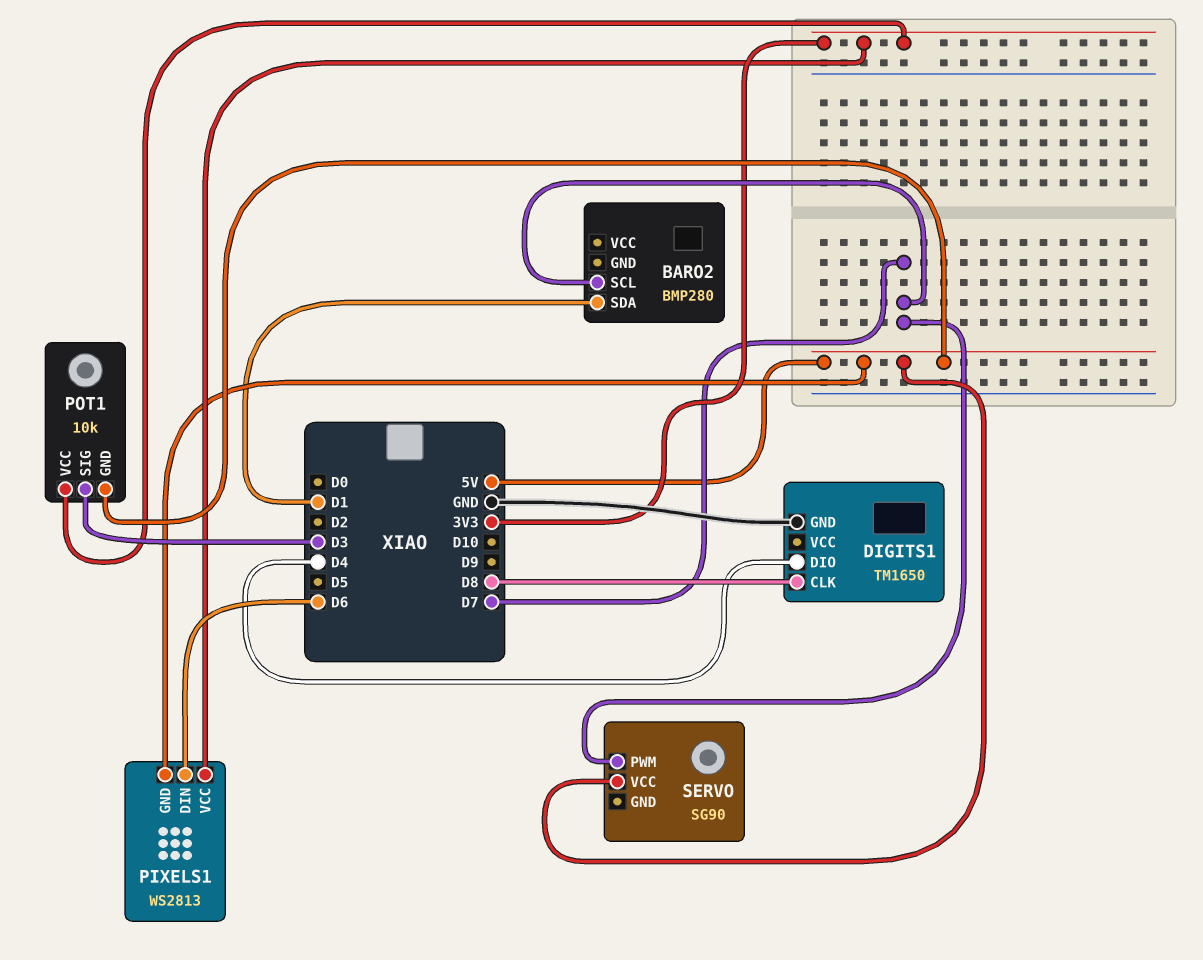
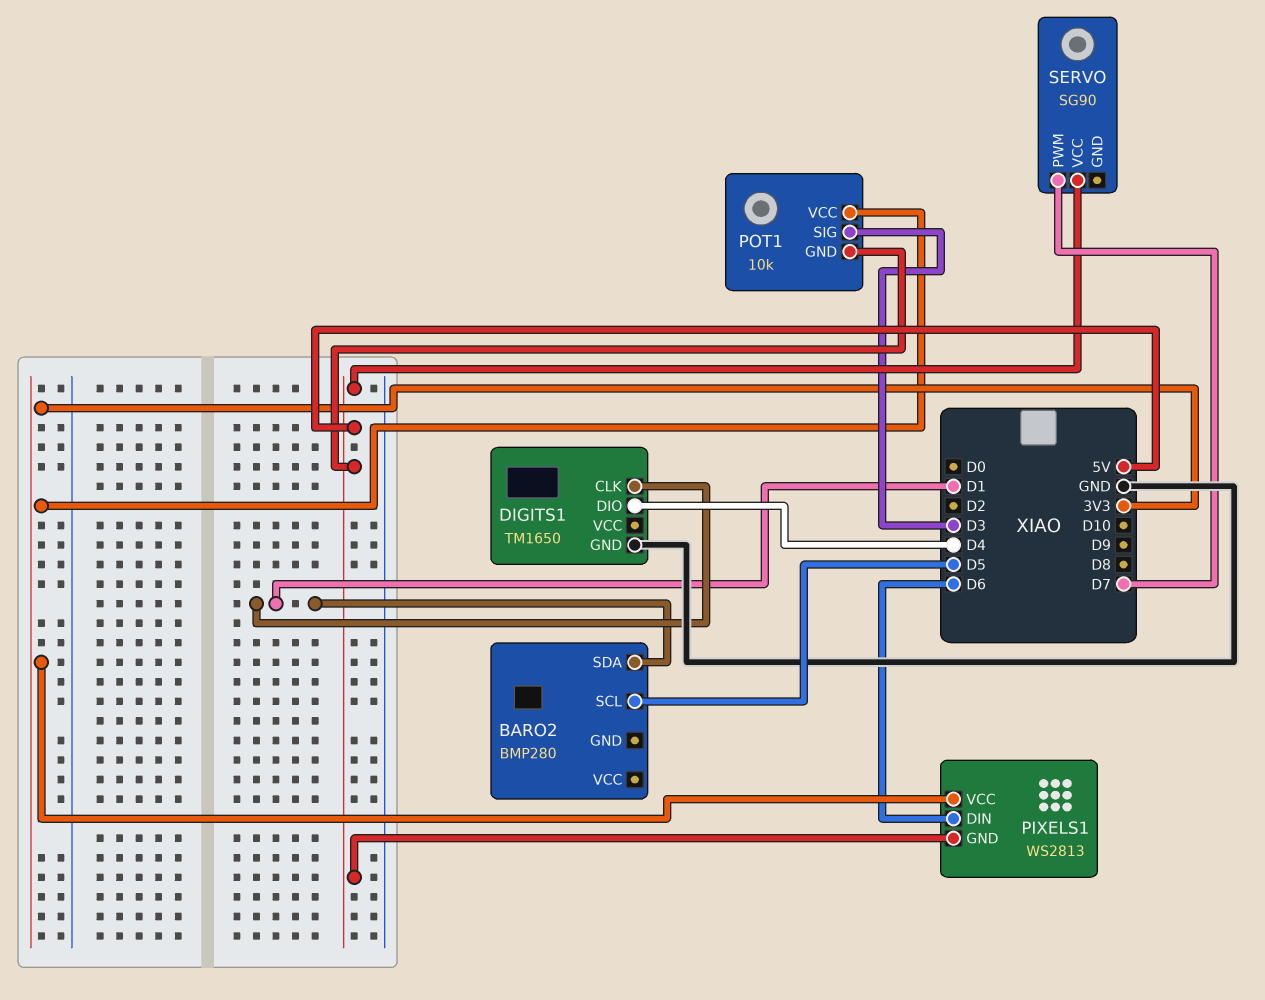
BARO2 pin SCL: D7 -> D5
DIGITS1 pin CLK: D8 -> D1

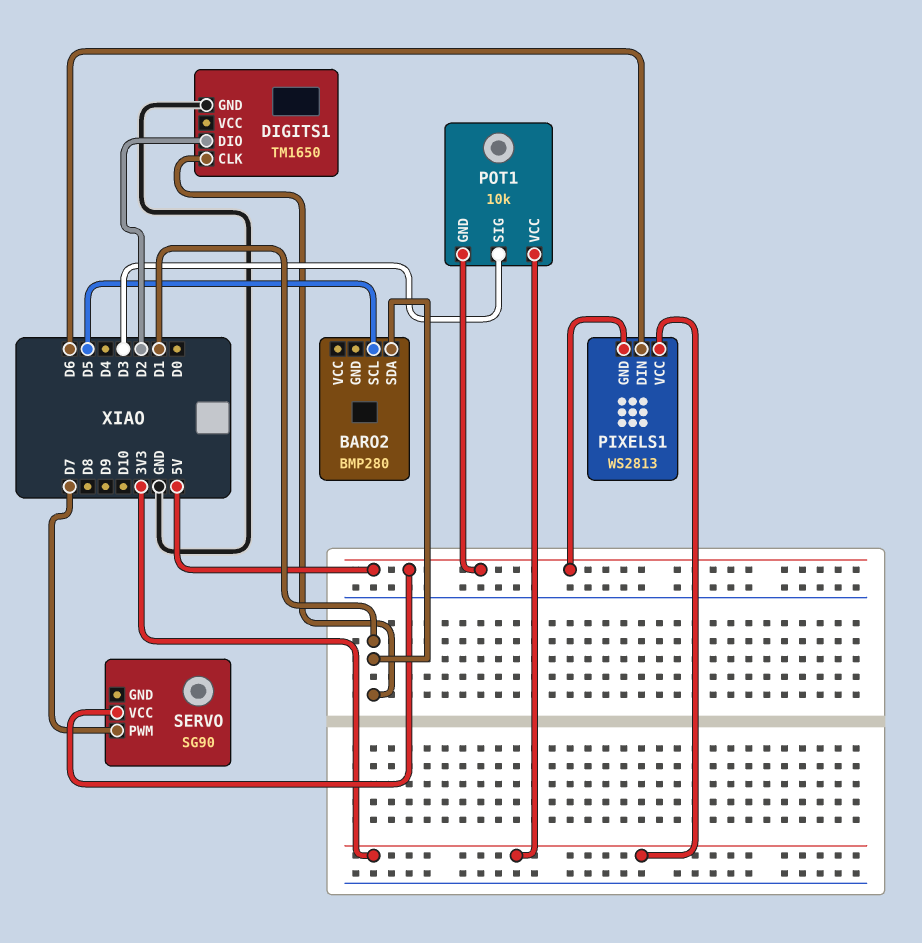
DIGITS1 pin DIO: D4 -> D2

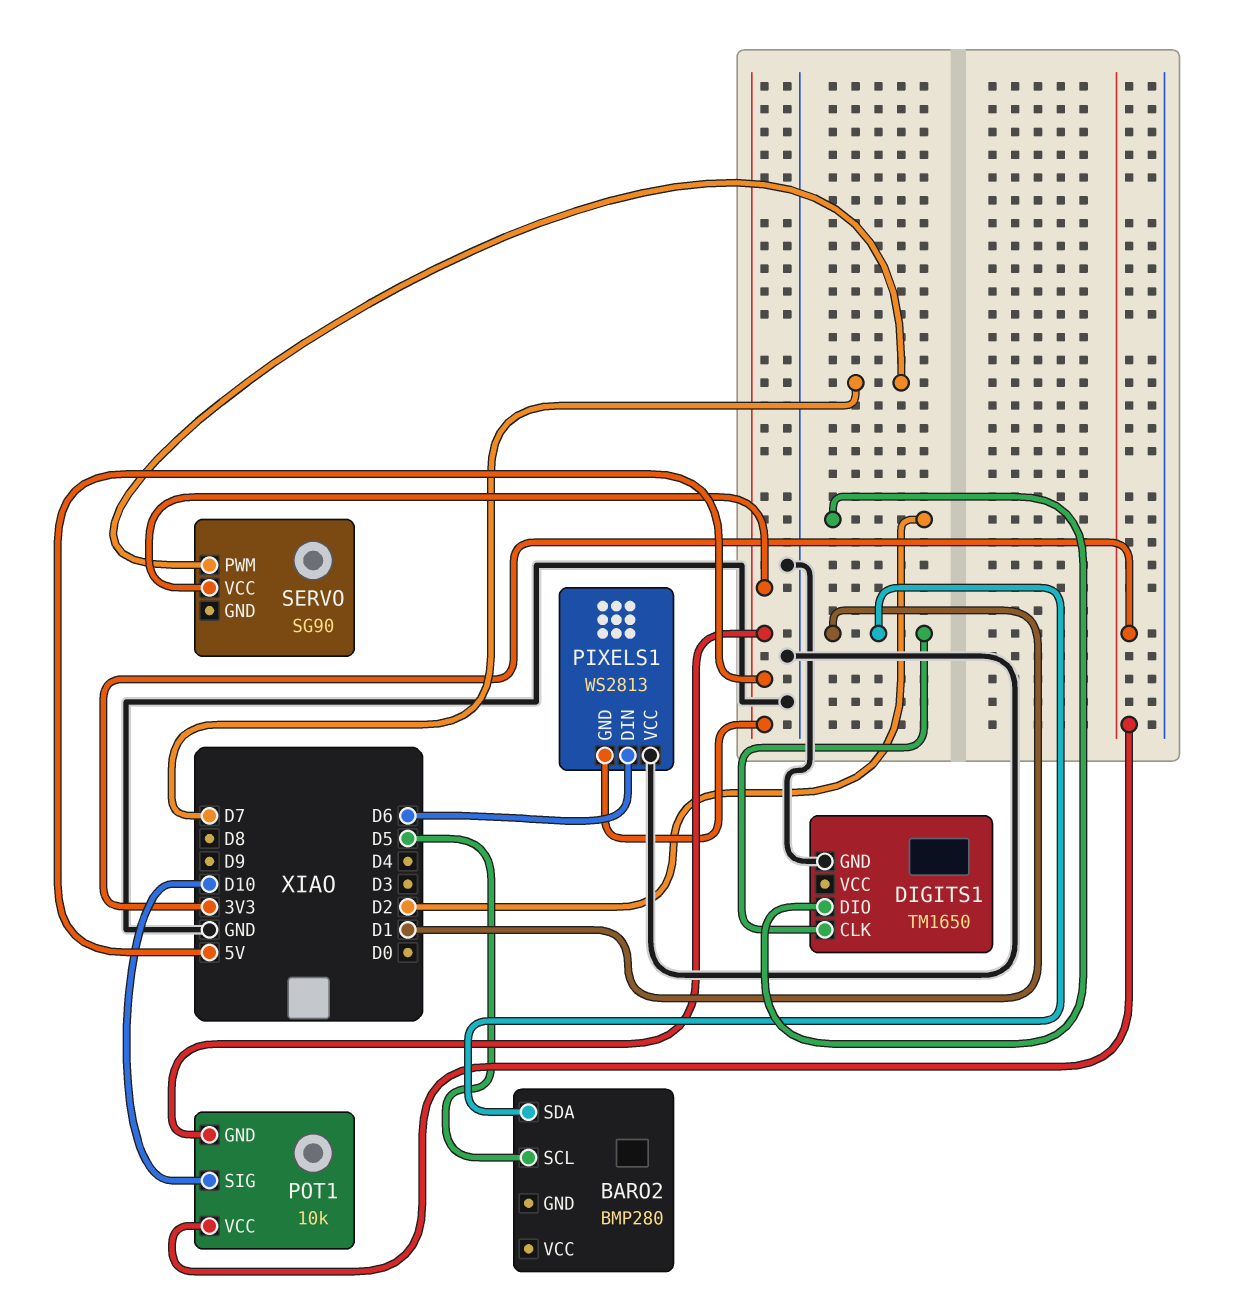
PIXELS1 pin VCC: 3V3 -> GND
POT1 pin SIG: D3 -> D10

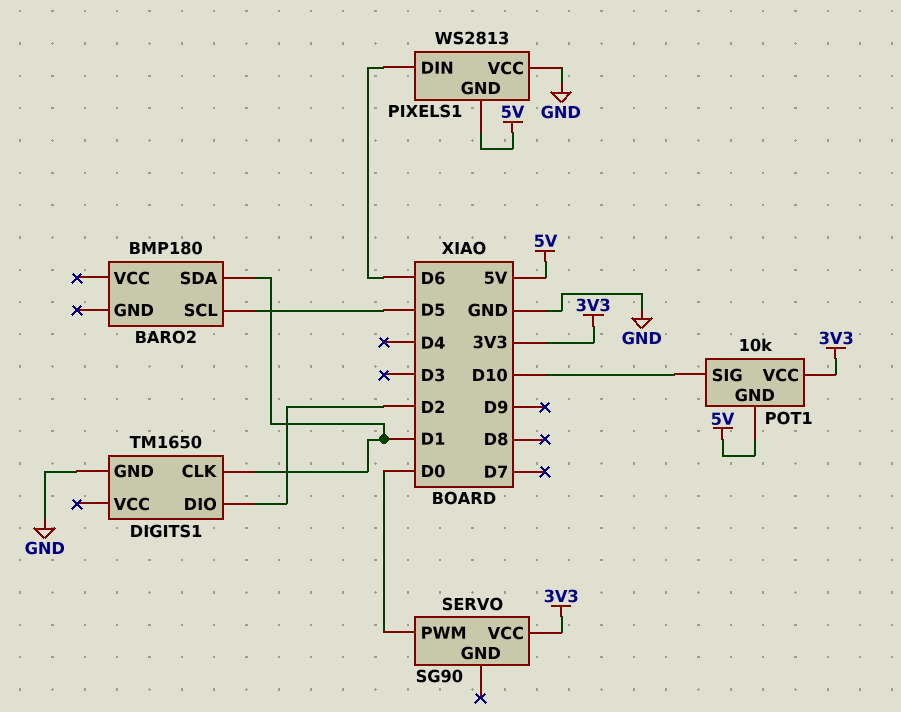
BARO2: BMP280 -> BMP180
SERVO pin PWM: D7 -> D0
SERVO pin VCC: 5V -> 3V3

